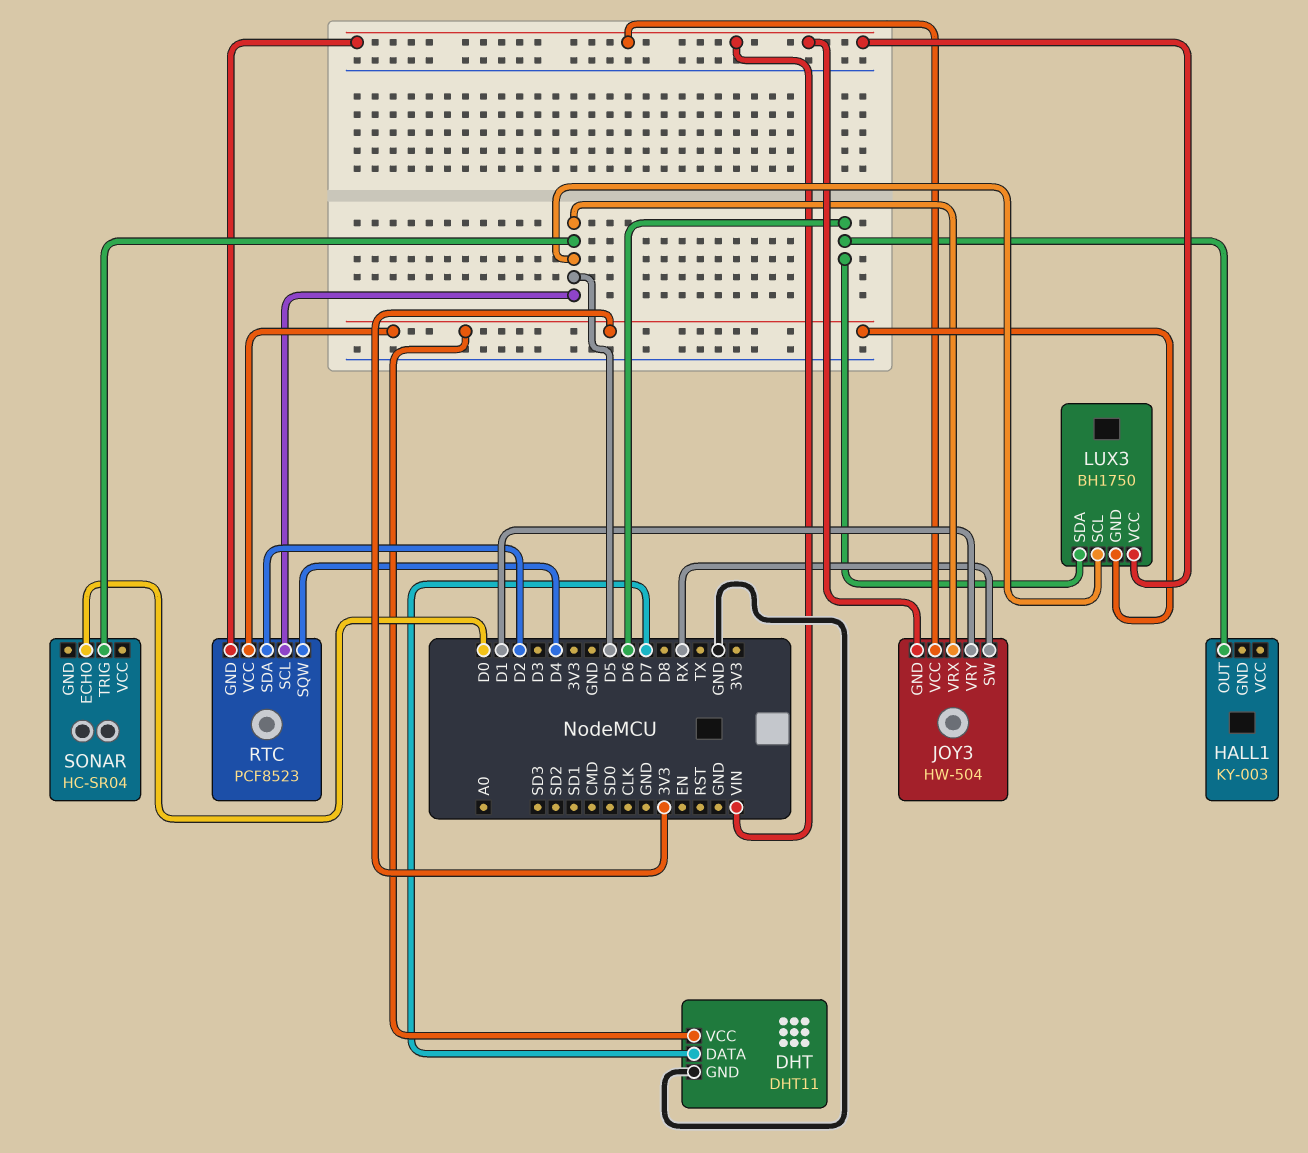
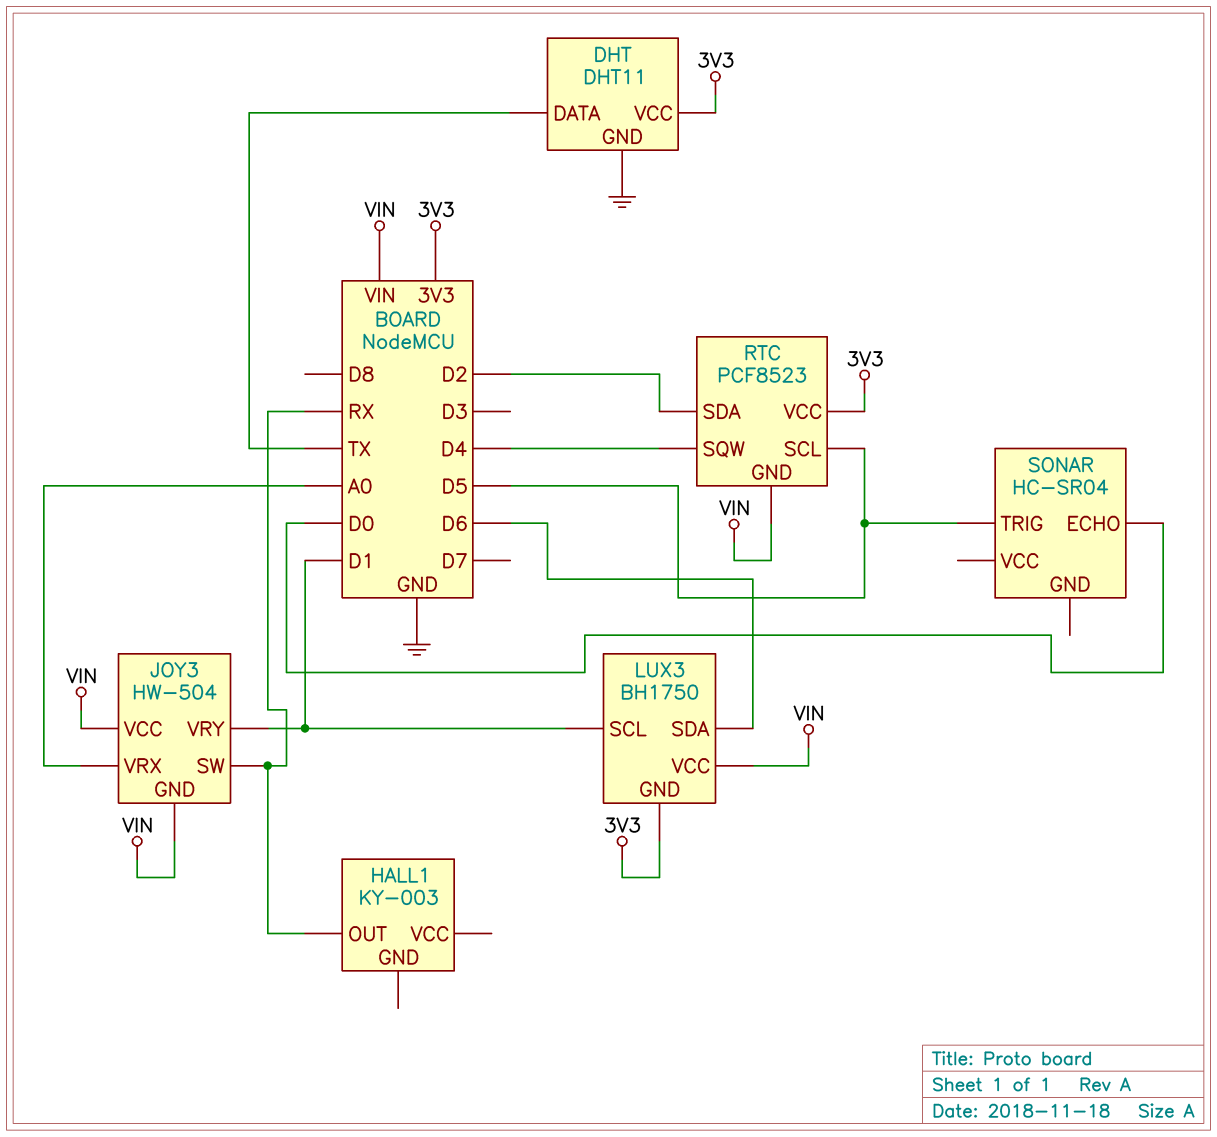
DHT pin DATA: D7 -> TX
HALL1 pin OUT: D6 -> RX
JOY3 pin VRX: D5 -> A0
LUX3 pin SCL: D5 -> D1

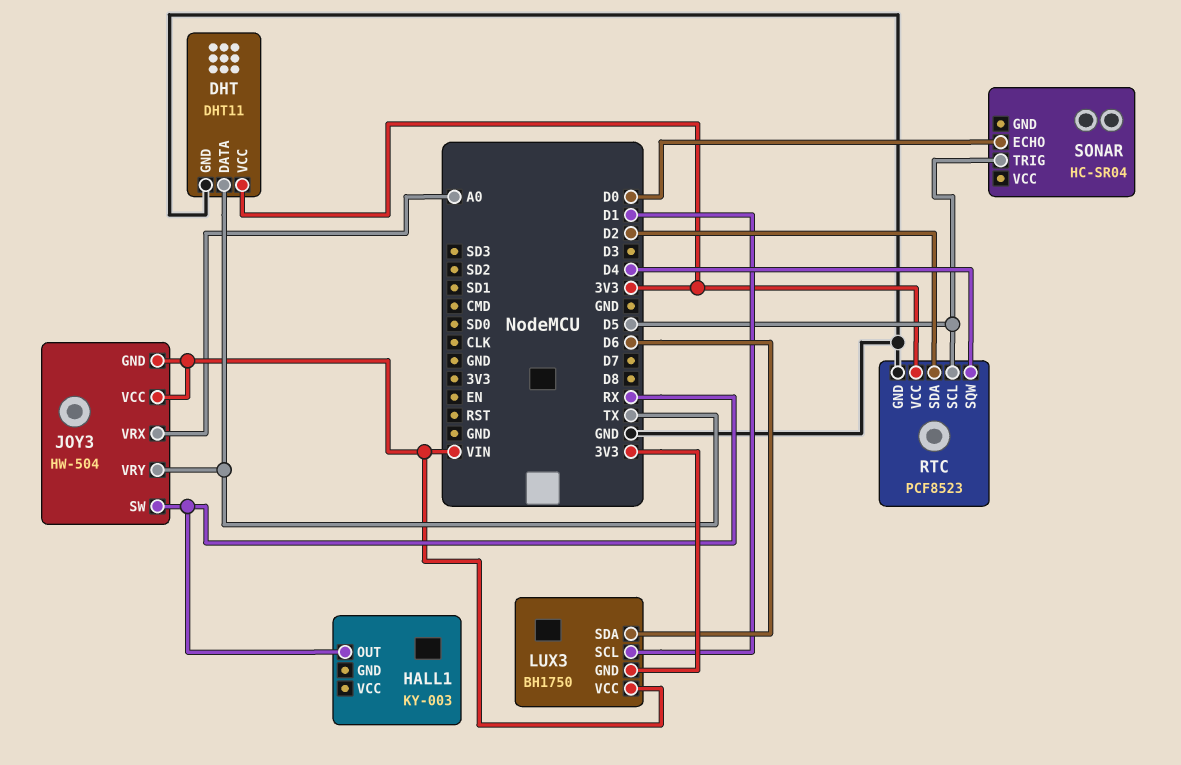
JOY3 pin VRY: D1 -> TX
RTC pin GND: VIN -> GND

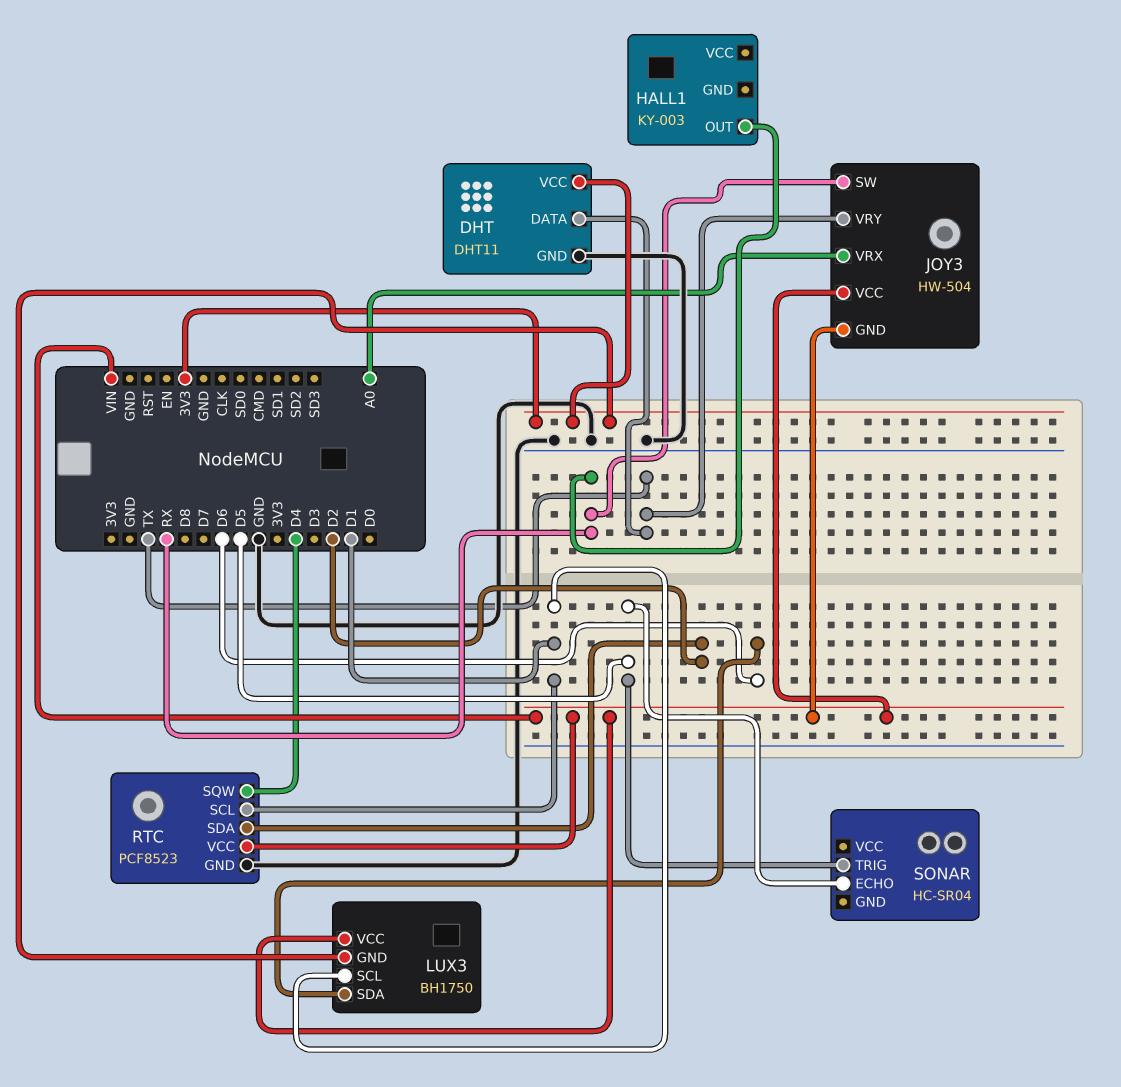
RTC pin SCL: D5 -> D1
RTC pin VCC: 3V3 -> VIN
SONAR pin ECHO: D0 -> D5

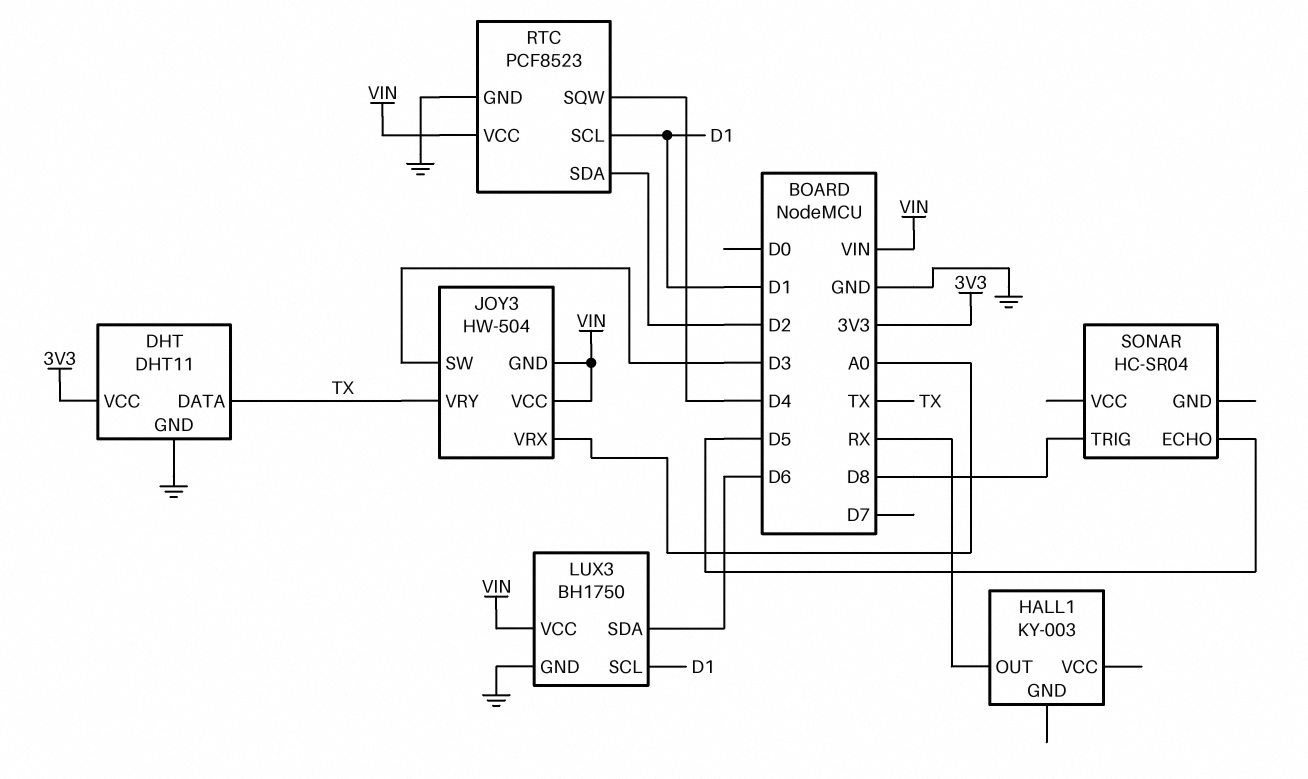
JOY3 pin SW: RX -> D3
LUX3 pin GND: 3V3 -> GND
SONAR pin TRIG: D5 -> D8

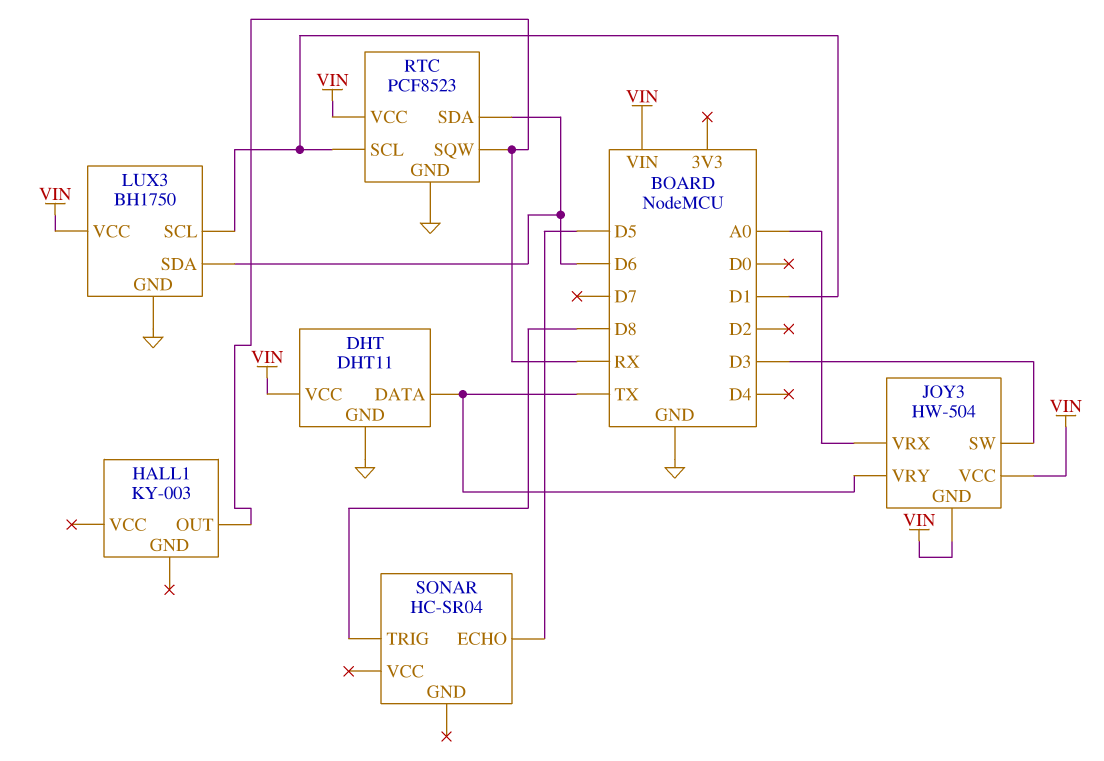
DHT pin VCC: 3V3 -> VIN
RTC pin SDA: D2 -> D6
RTC pin SQW: D4 -> RX

